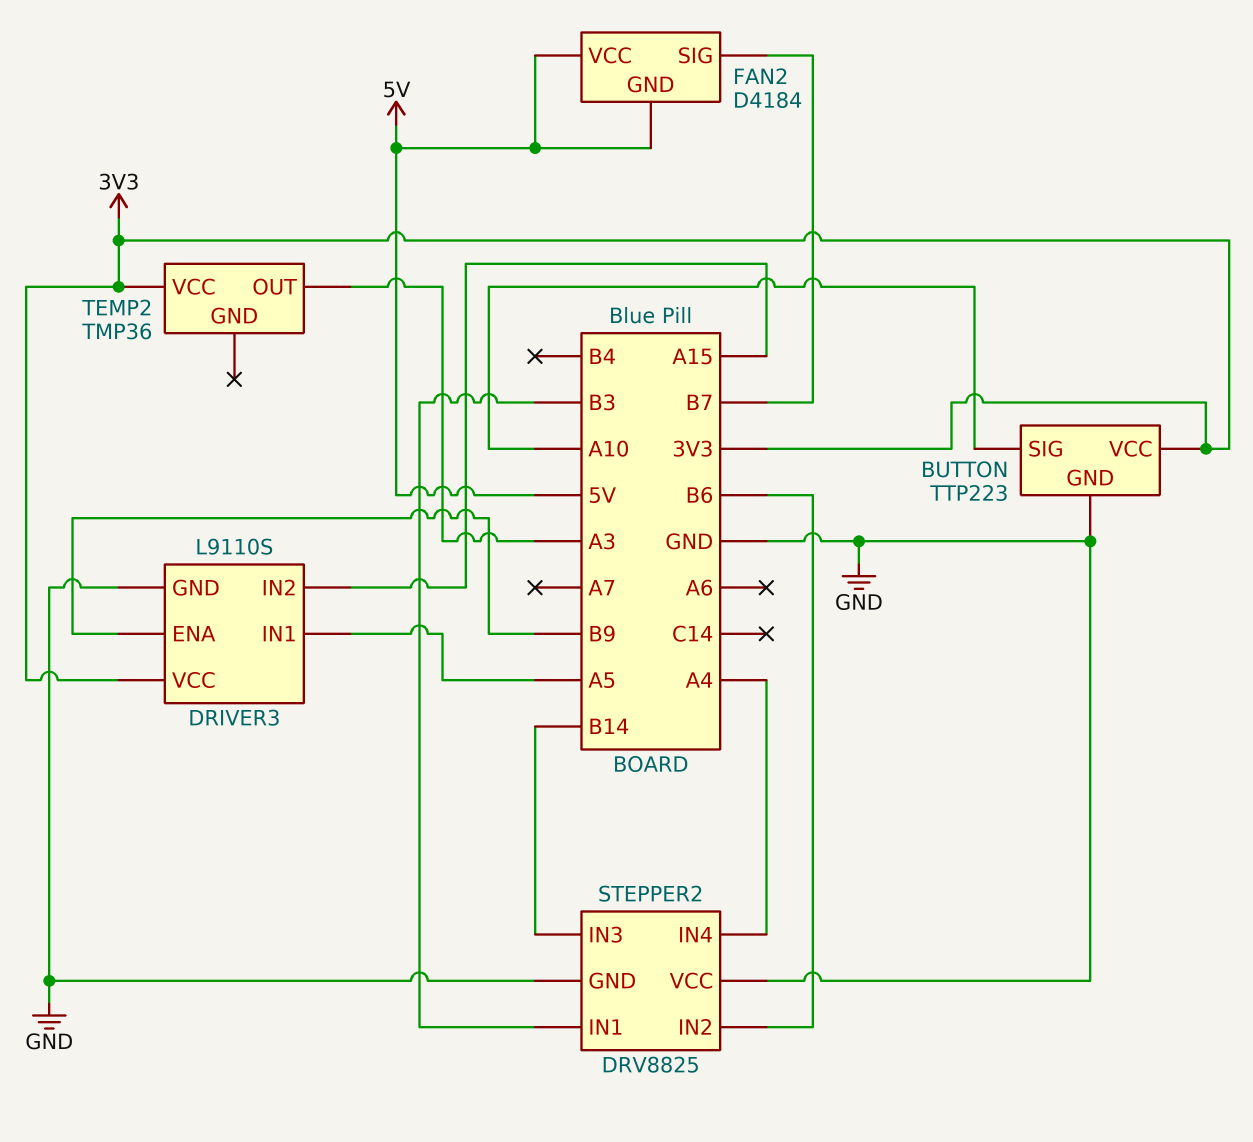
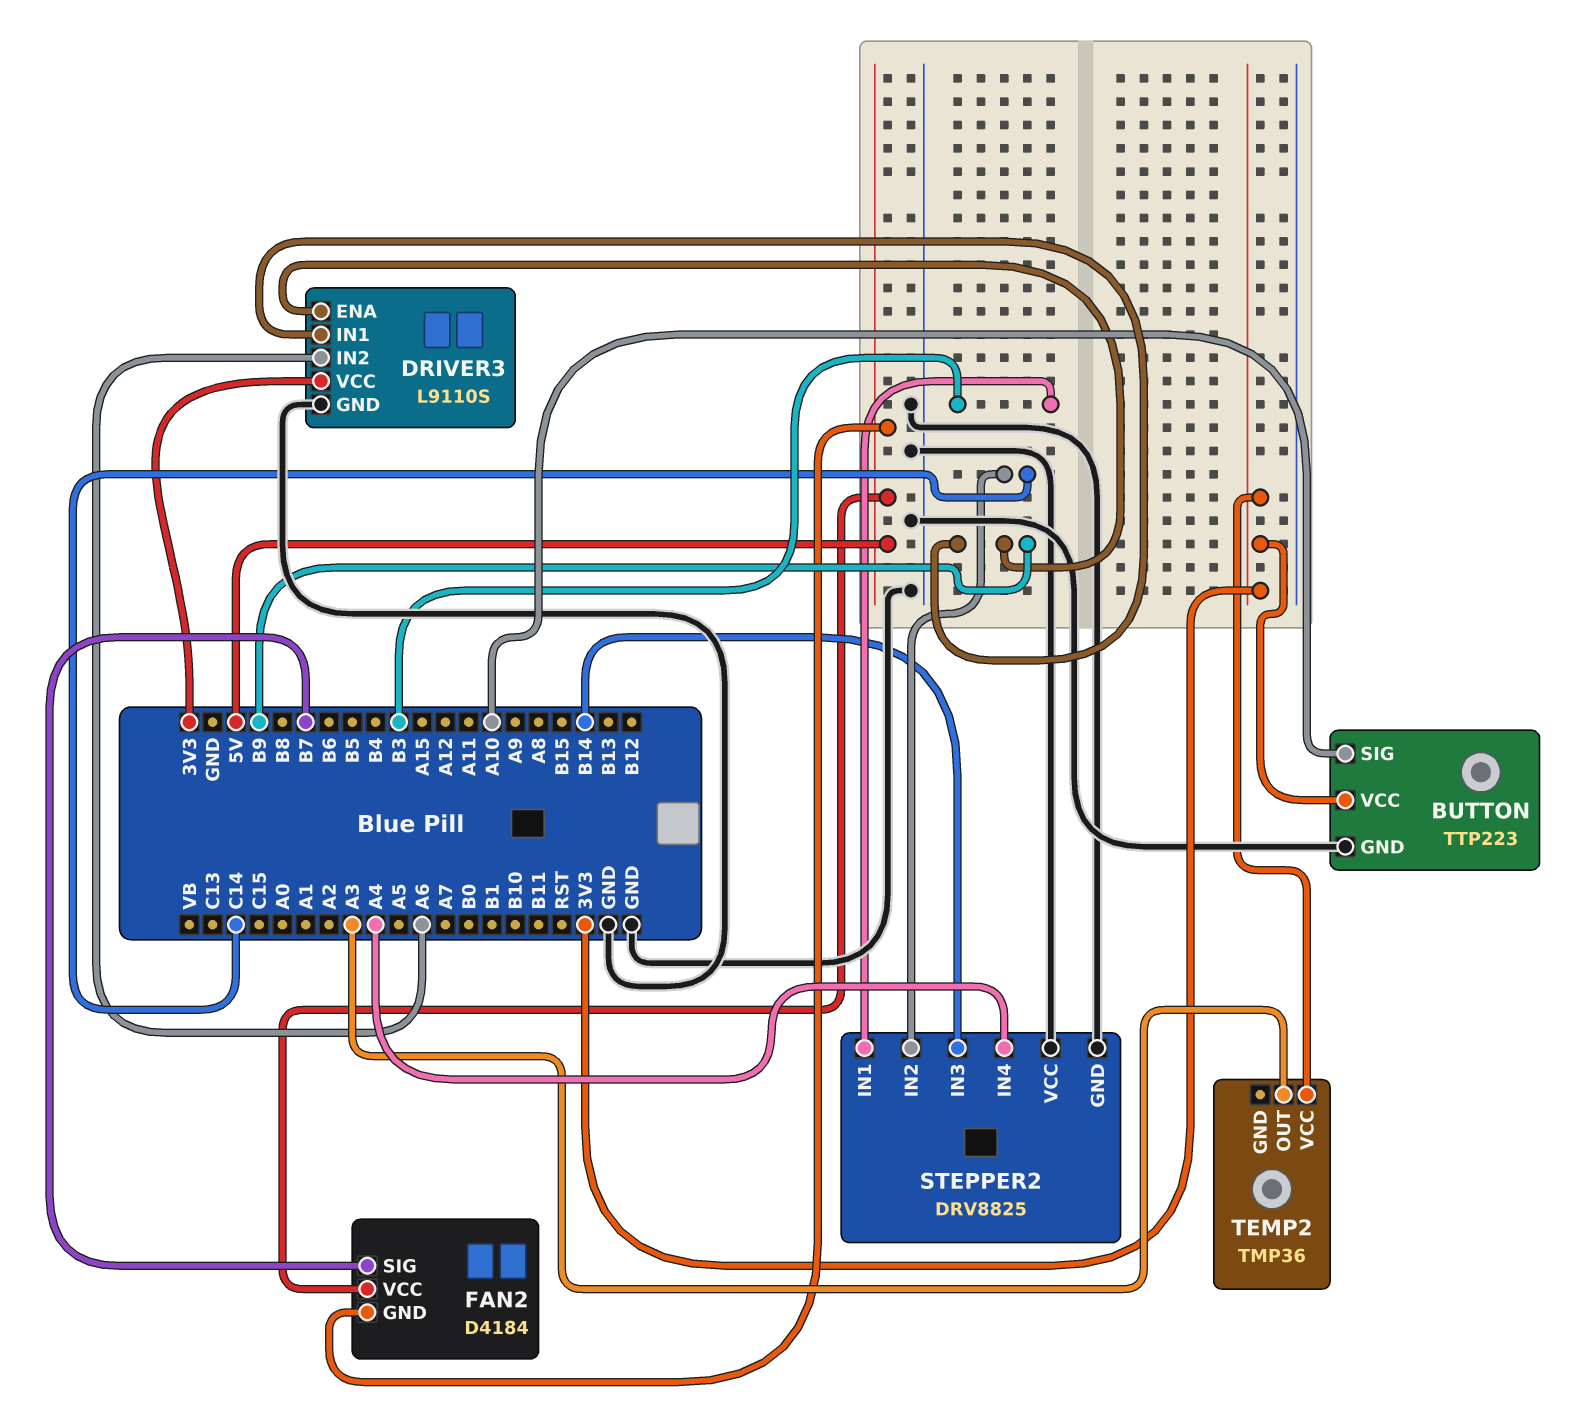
DRIVER3 pin IN1: A5 -> B9
DRIVER3 pin IN2: A15 -> A6
STEPPER2 pin IN2: B6 -> C14

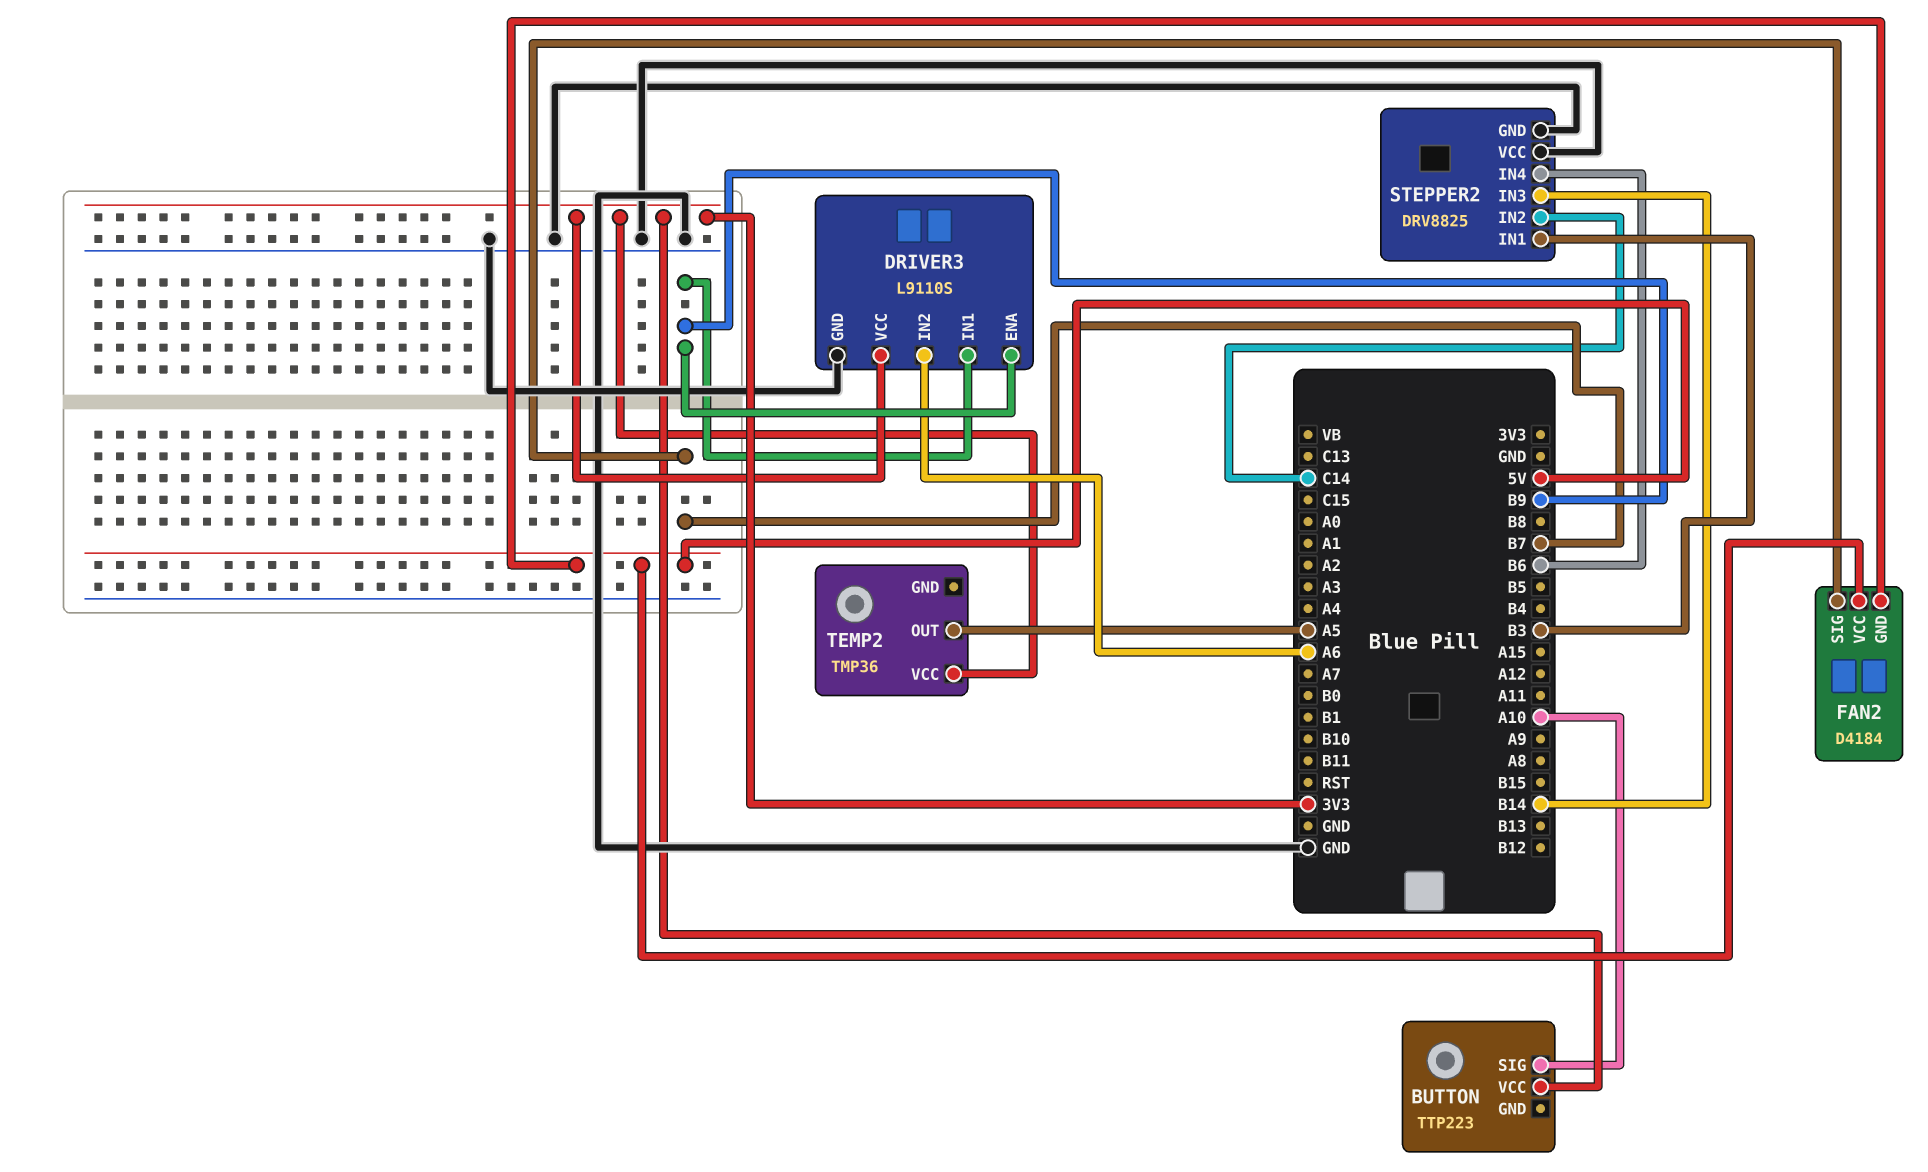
BUTTON pin GND: GND -> none
STEPPER2 pin IN4: A4 -> B6
TEMP2 pin OUT: A3 -> A5

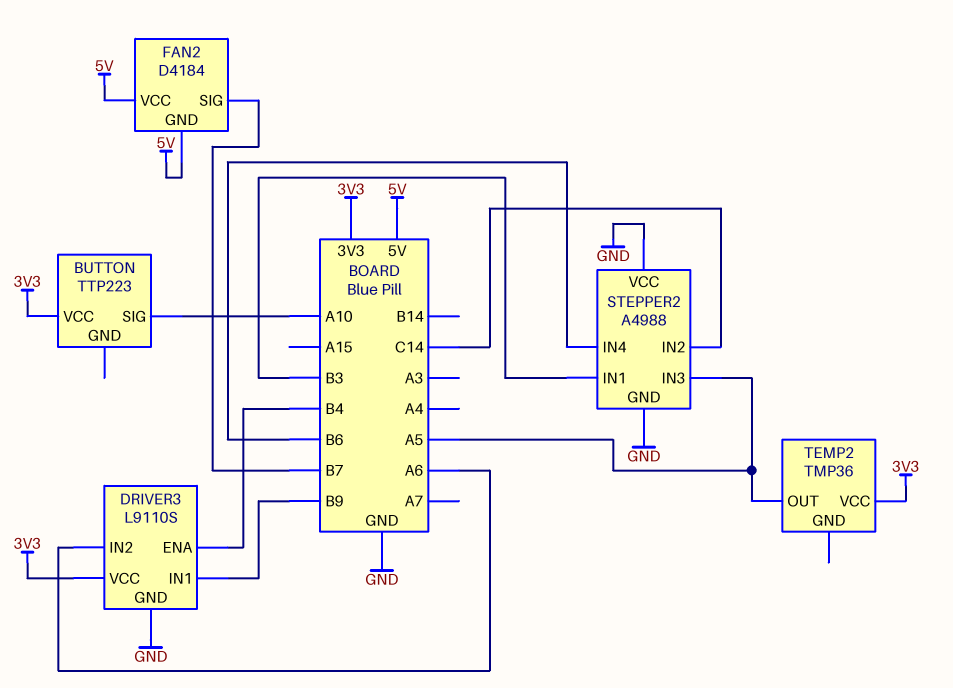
DRIVER3 pin ENA: B9 -> B4
STEPPER2: DRV8825 -> A4988
STEPPER2 pin IN3: B14 -> A5

